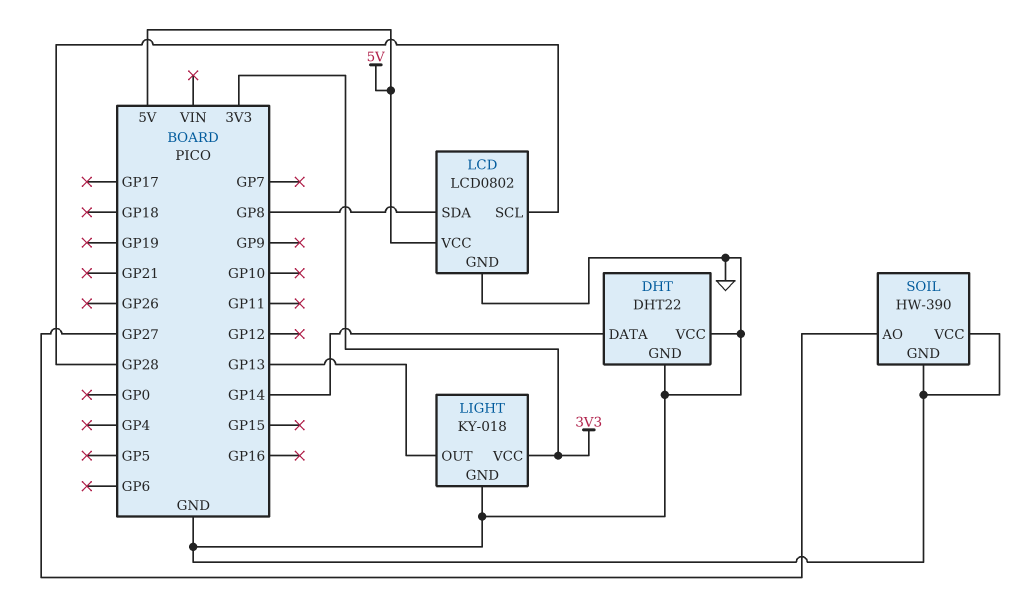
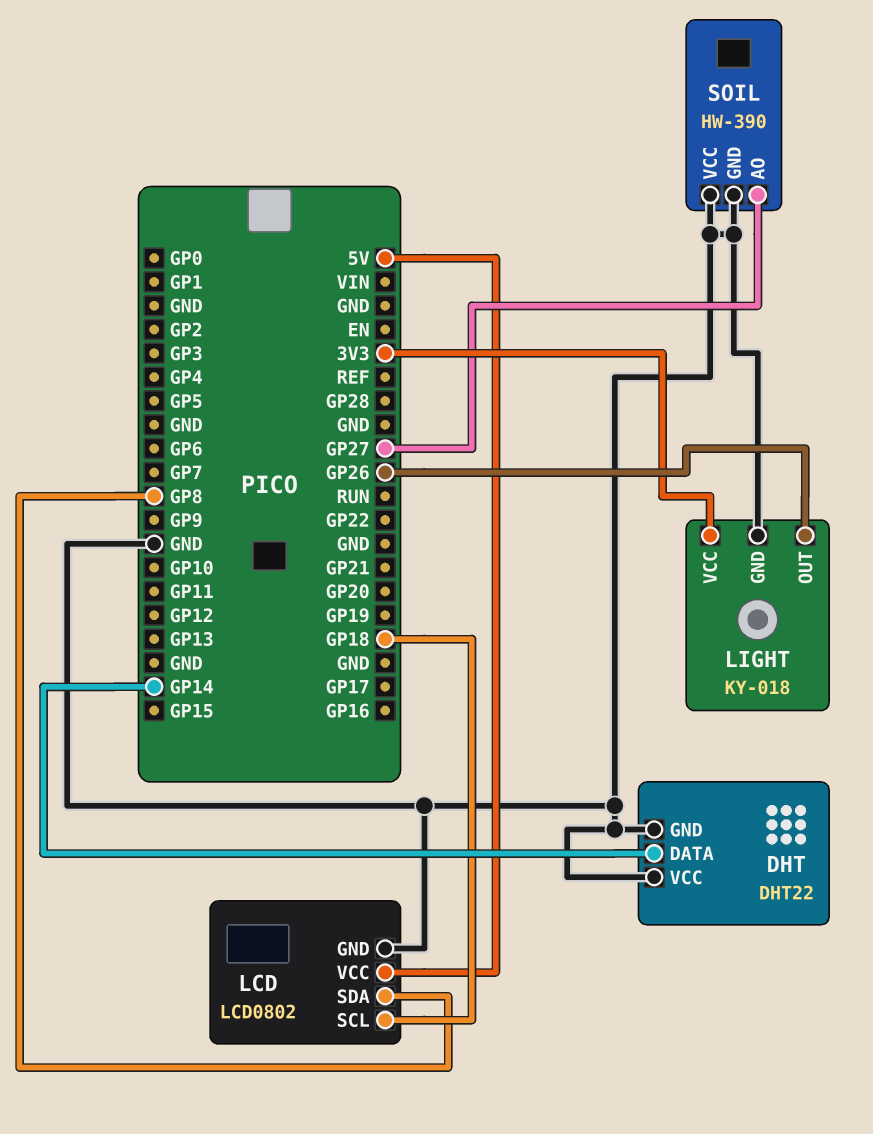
LCD pin SCL: GP28 -> GP18
LIGHT pin OUT: GP13 -> GP26

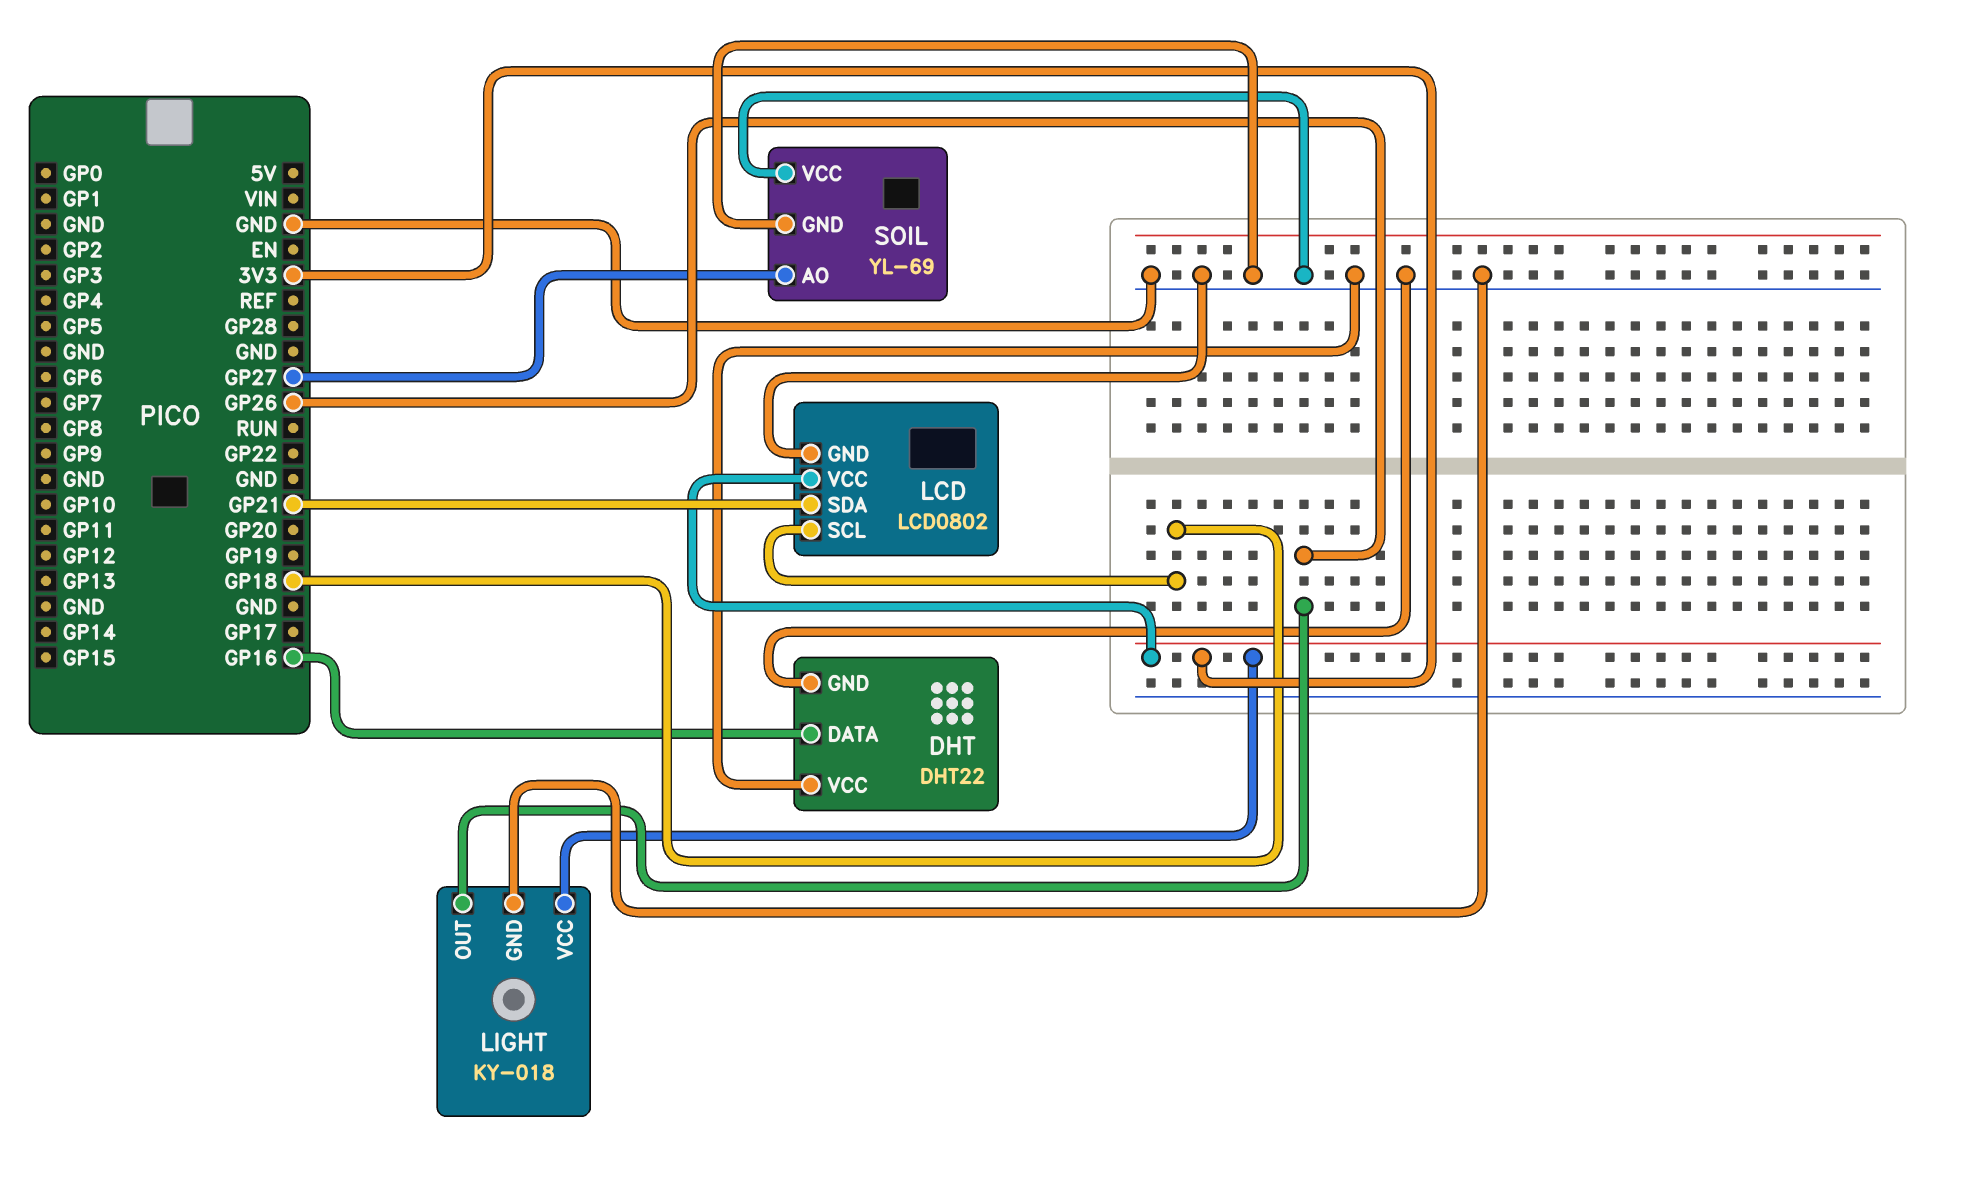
DHT pin DATA: GP14 -> GP16
LCD pin SDA: GP8 -> GP21
LCD pin VCC: 5V -> 3V3
SOIL: HW-390 -> YL-69

